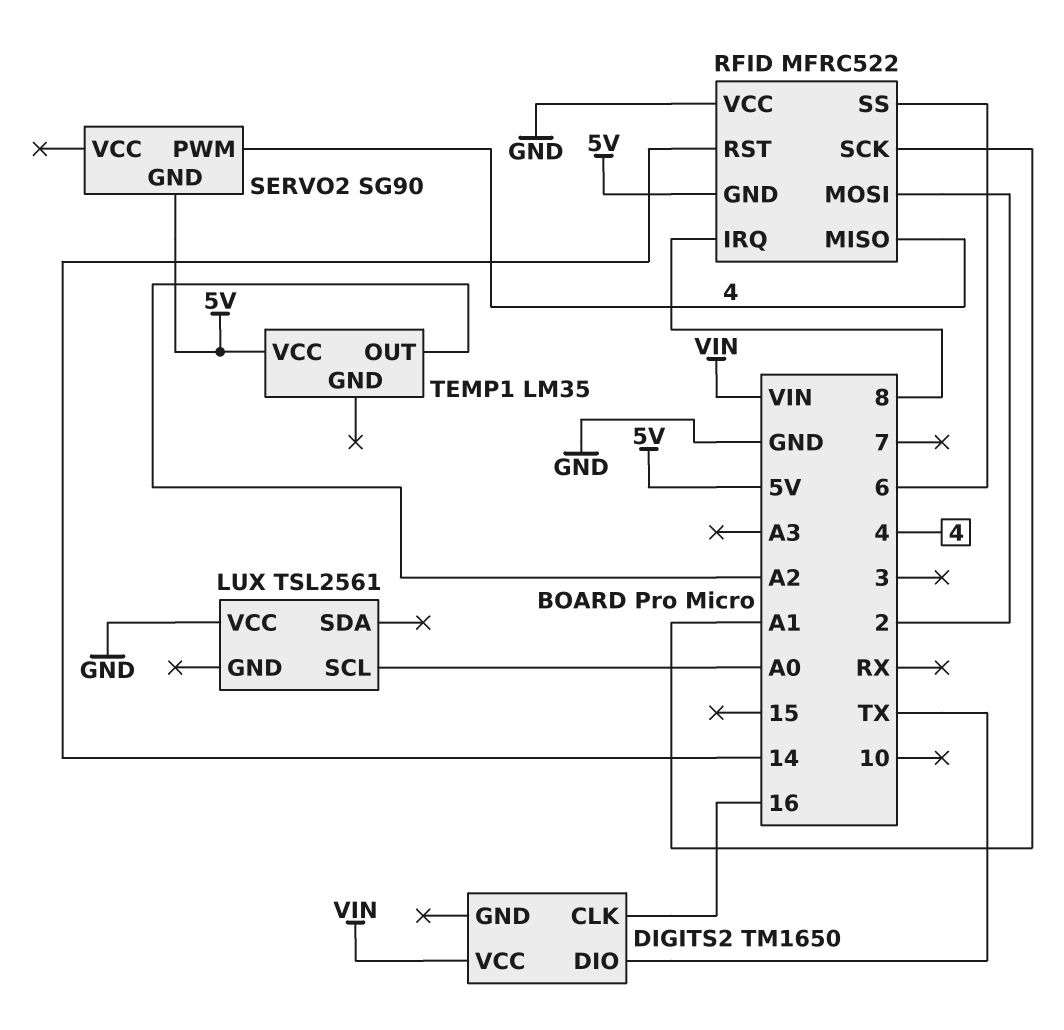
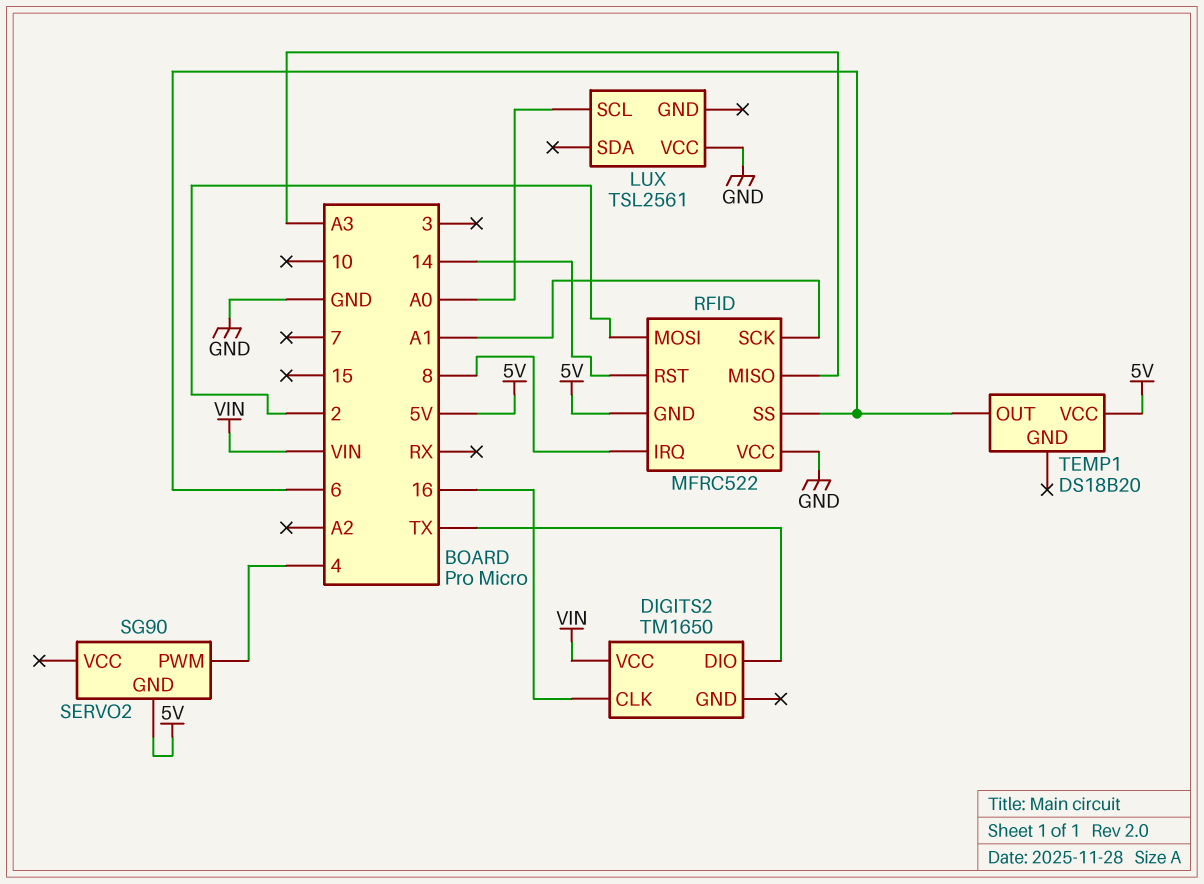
RFID pin MISO: 4 -> A3
TEMP1: LM35 -> DS18B20
TEMP1 pin OUT: A2 -> 6

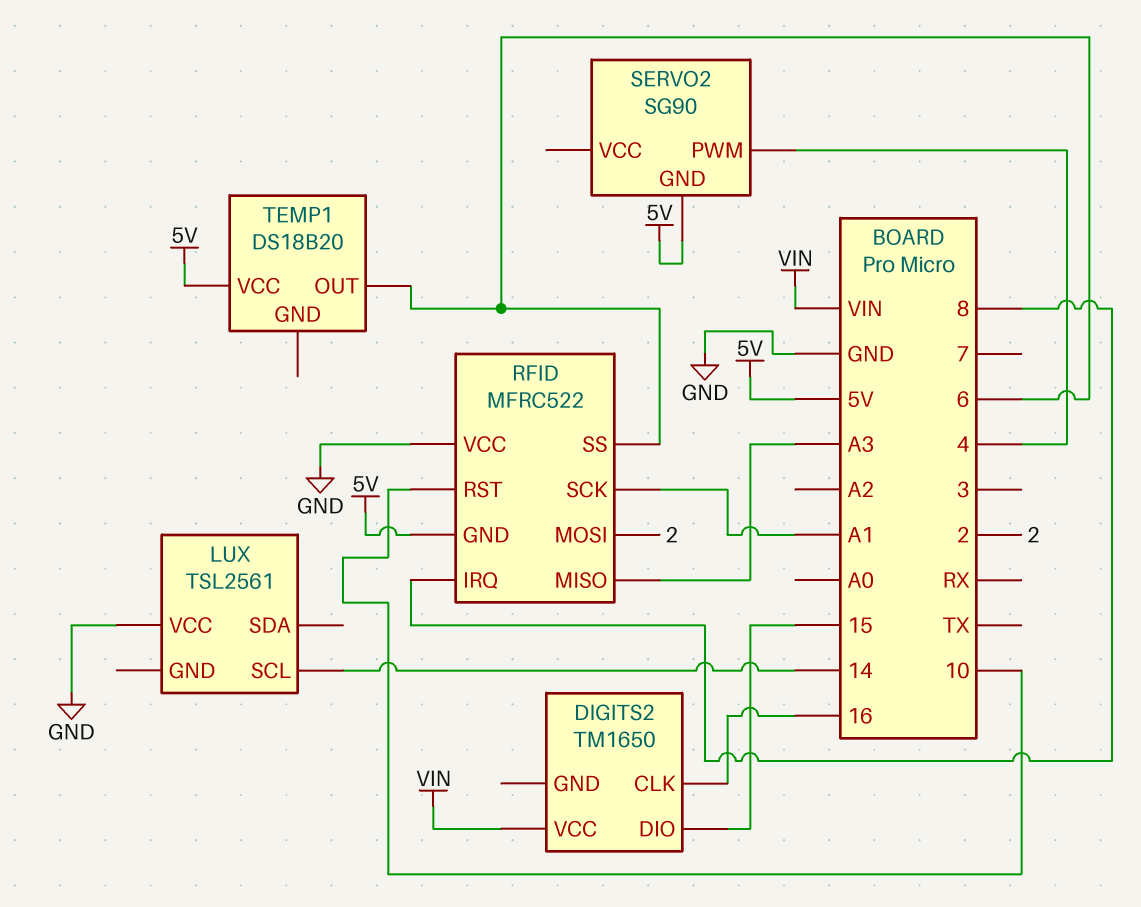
DIGITS2 pin DIO: TX -> 15
LUX pin SCL: A0 -> 14
RFID pin RST: 14 -> 10

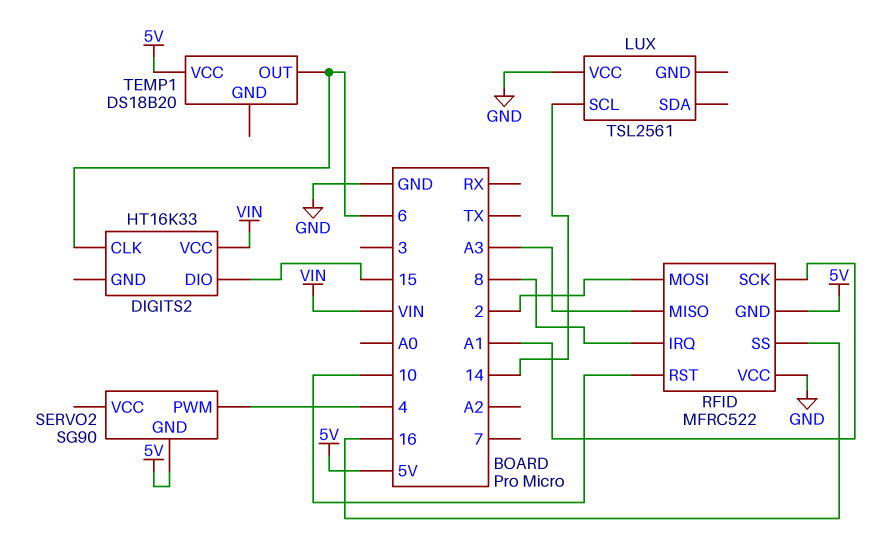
DIGITS2: TM1650 -> HT16K33
DIGITS2 pin CLK: 16 -> 6
RFID pin SS: 6 -> 16

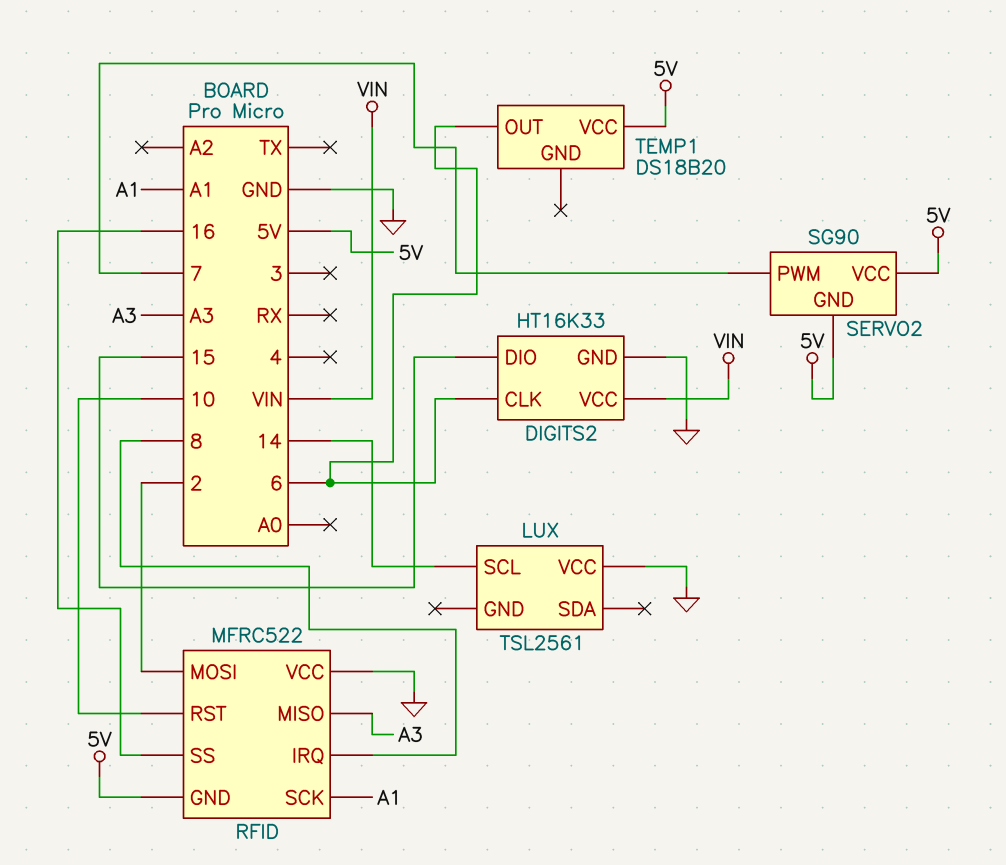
DIGITS2 pin GND: none -> GND
SERVO2 pin PWM: 4 -> 7
SERVO2 pin VCC: none -> 5V

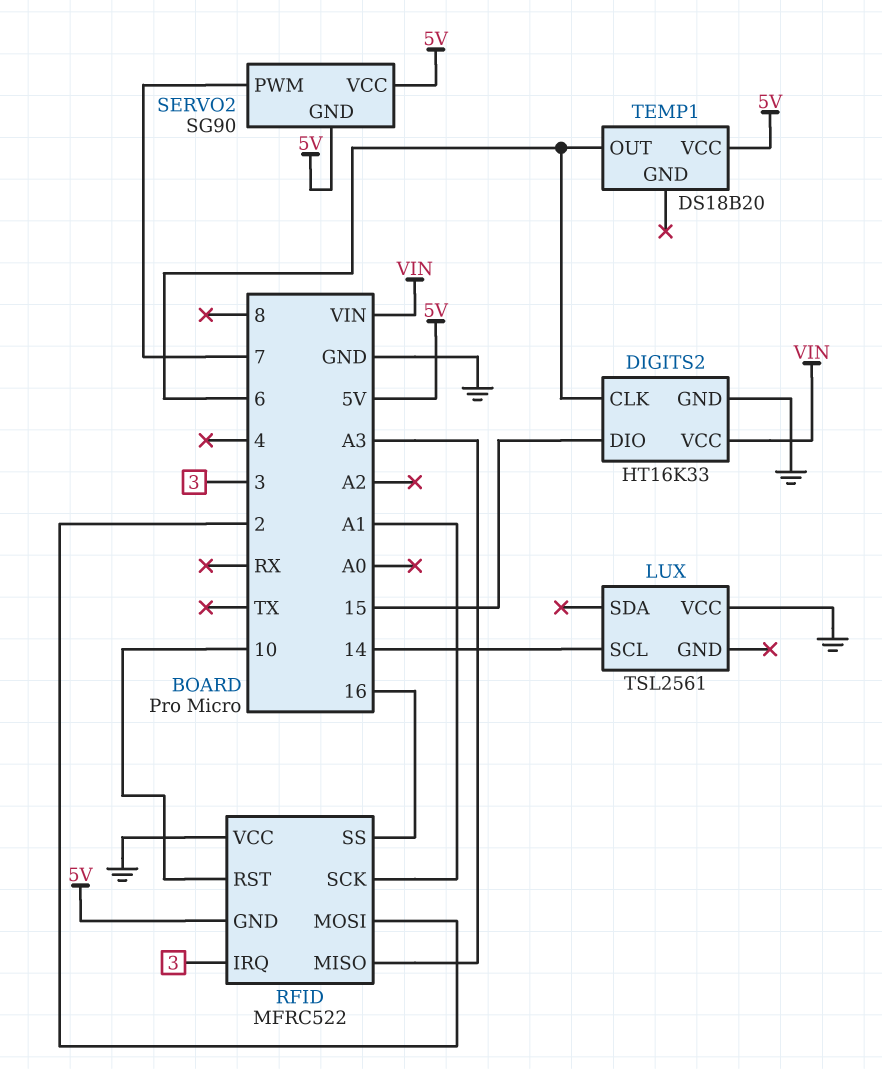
RFID pin IRQ: 8 -> 3

